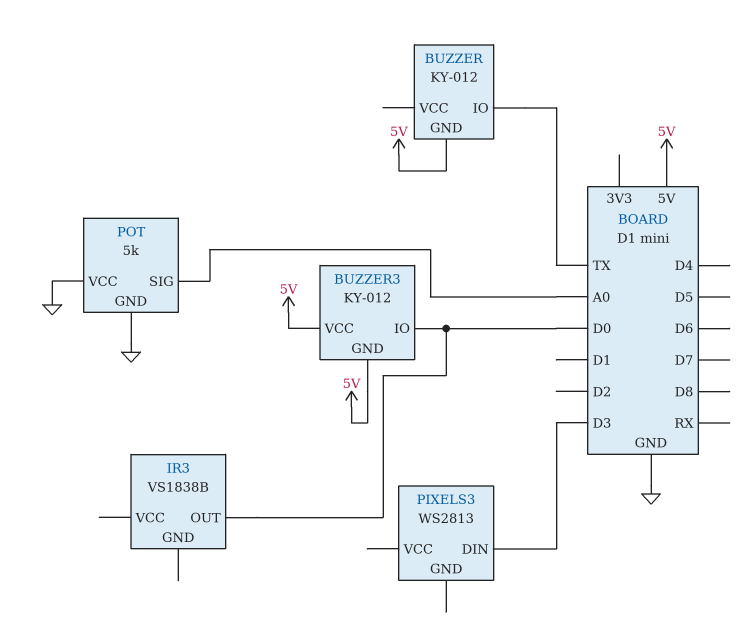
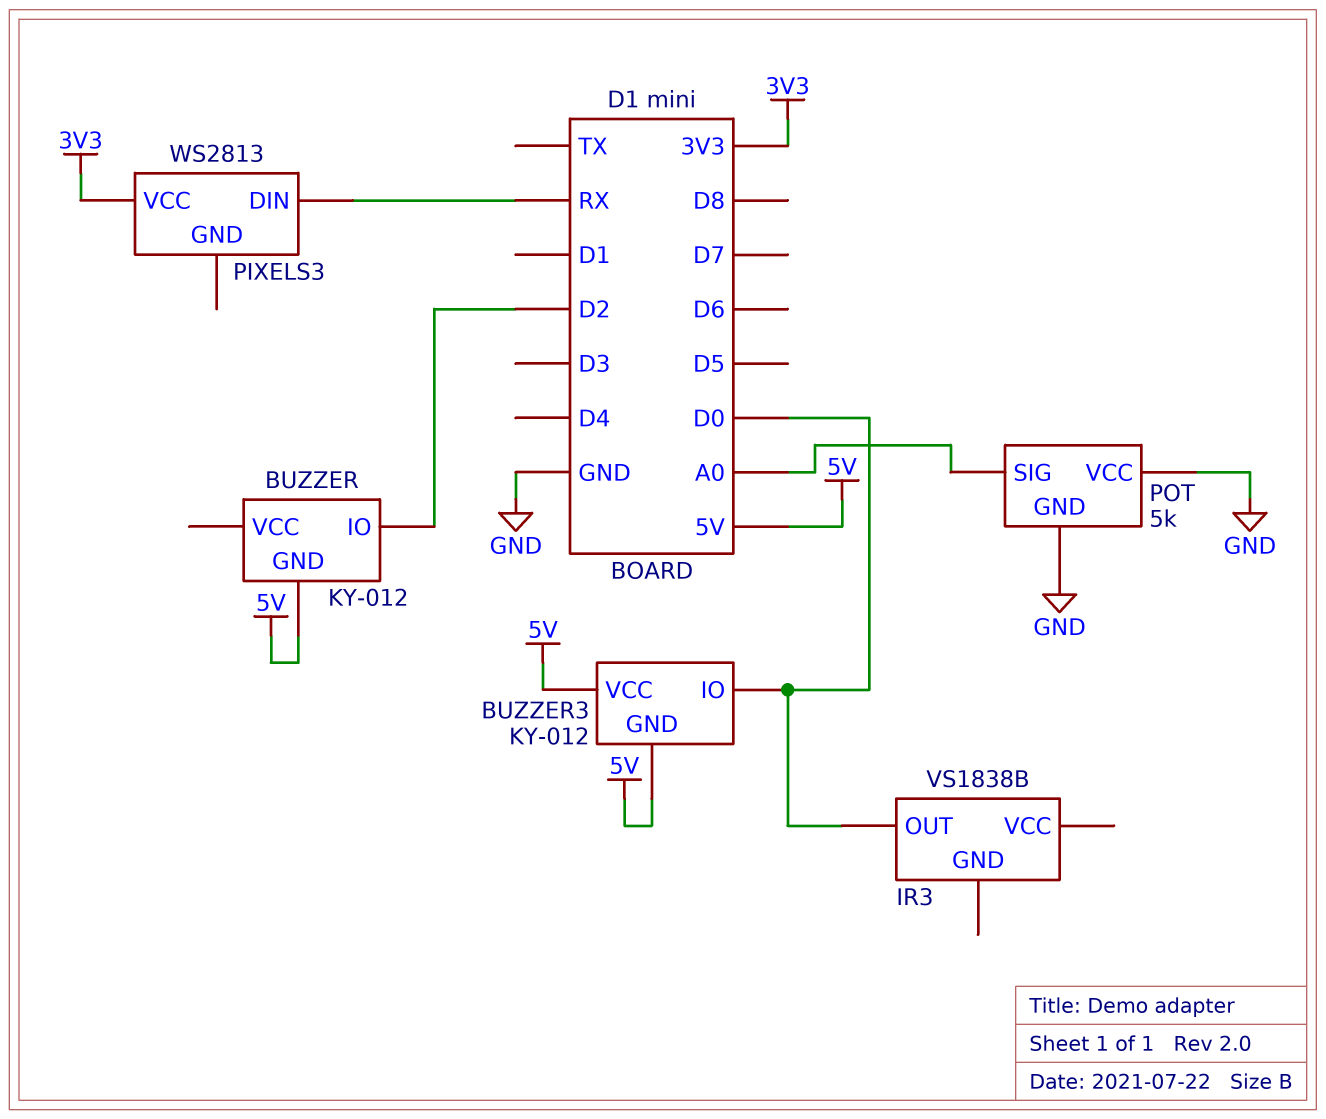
BUZZER pin IO: TX -> D2
PIXELS3 pin DIN: D3 -> RX
PIXELS3 pin VCC: none -> 3V3

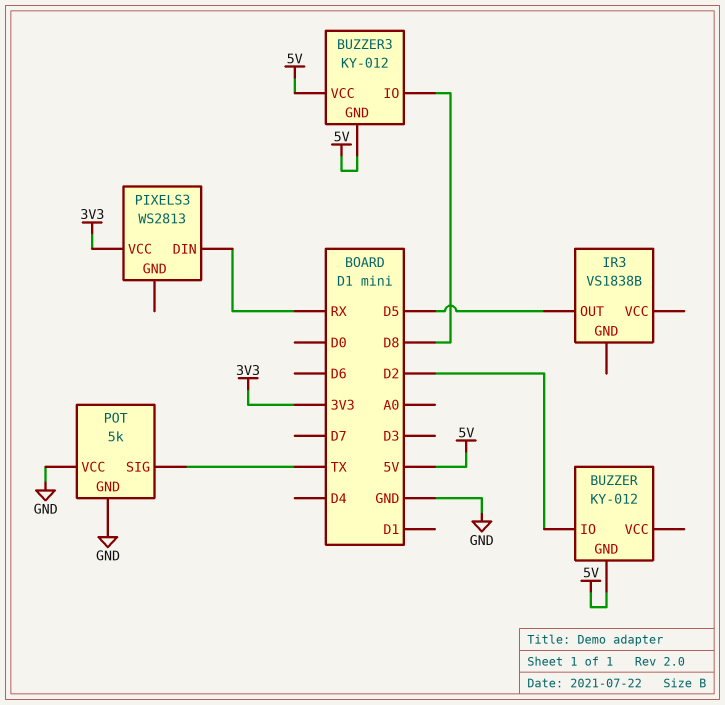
BUZZER3 pin IO: D0 -> D8
IR3 pin OUT: D0 -> D5
POT pin SIG: A0 -> TX

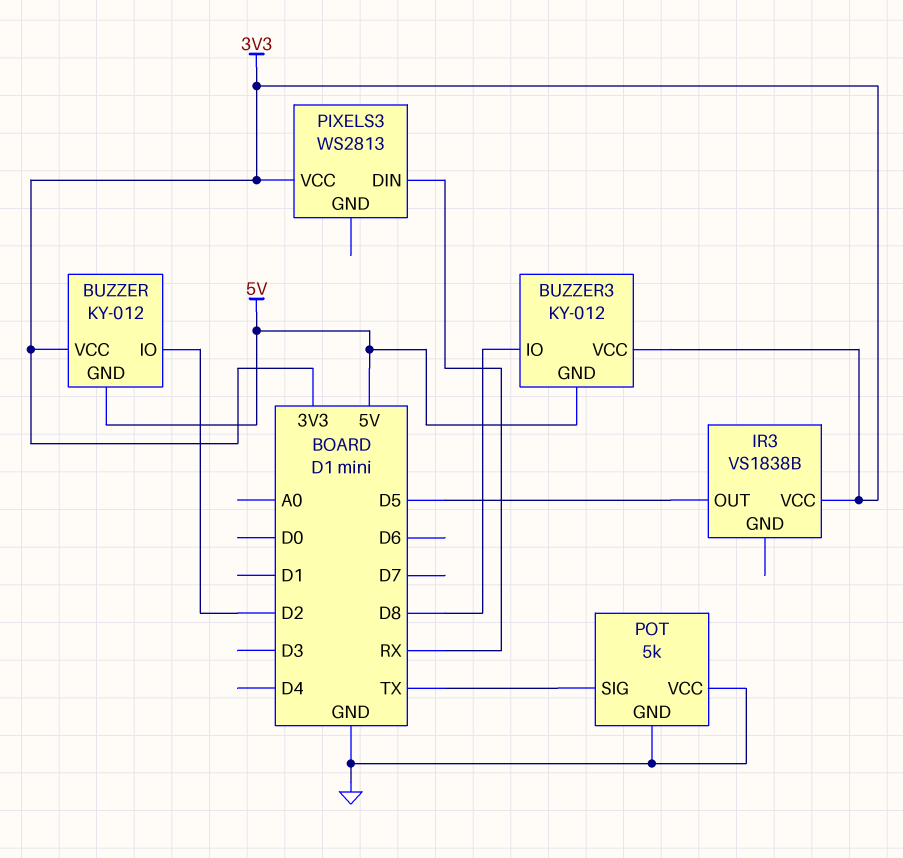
BUZZER pin VCC: none -> 3V3
BUZZER3 pin VCC: 5V -> 3V3
IR3 pin VCC: none -> 3V3

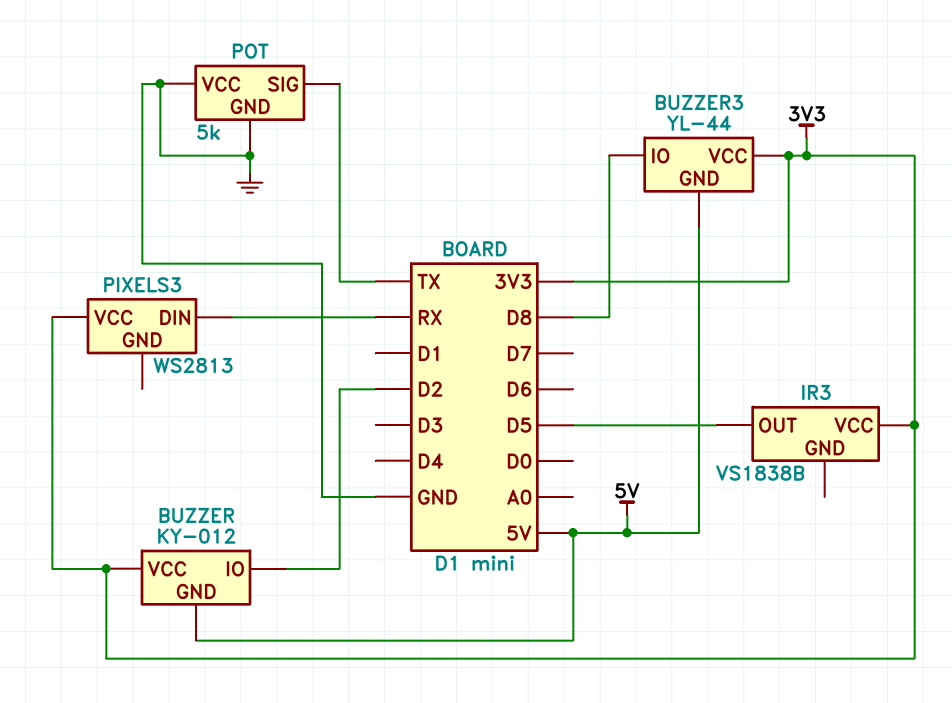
BUZZER3: KY-012 -> YL-44

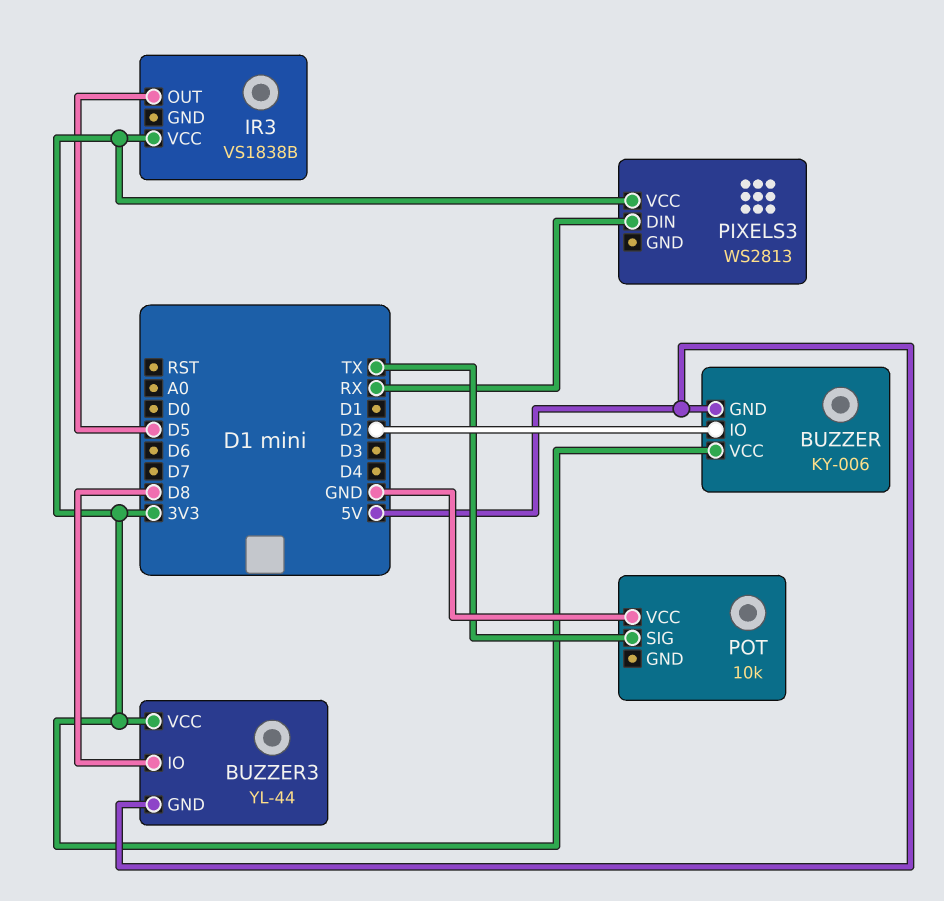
BUZZER: KY-012 -> KY-006
POT: 5k -> 10k
POT pin GND: GND -> none

